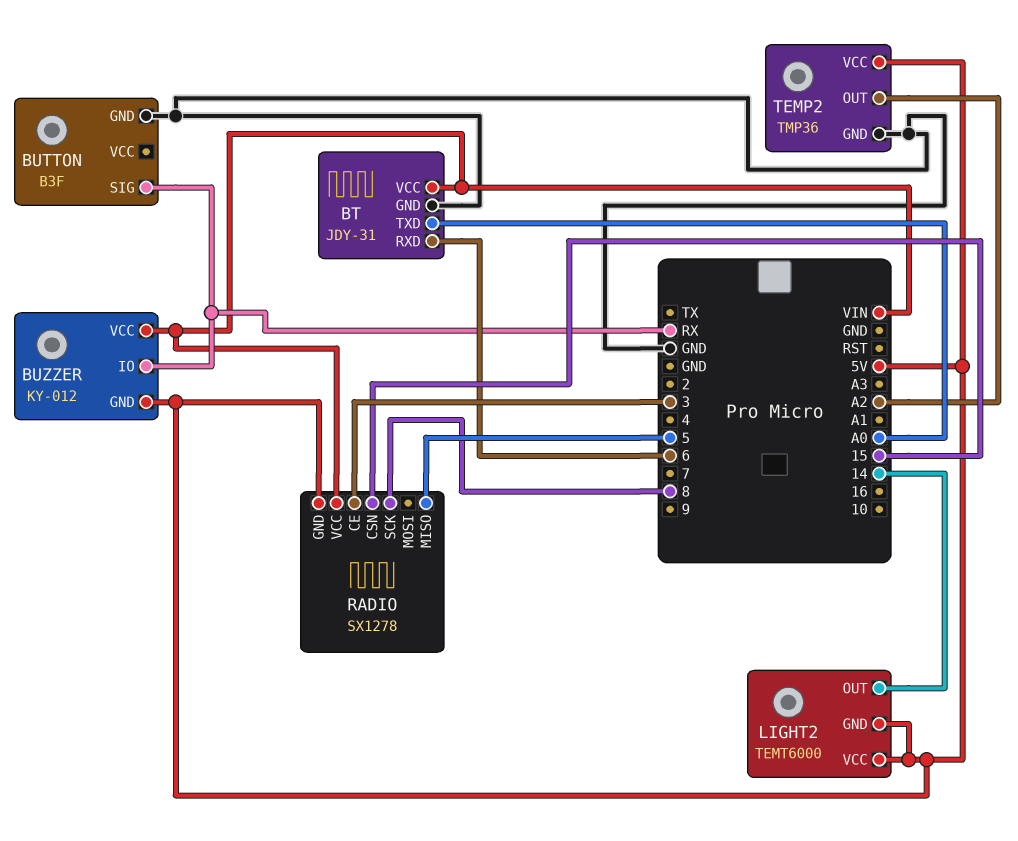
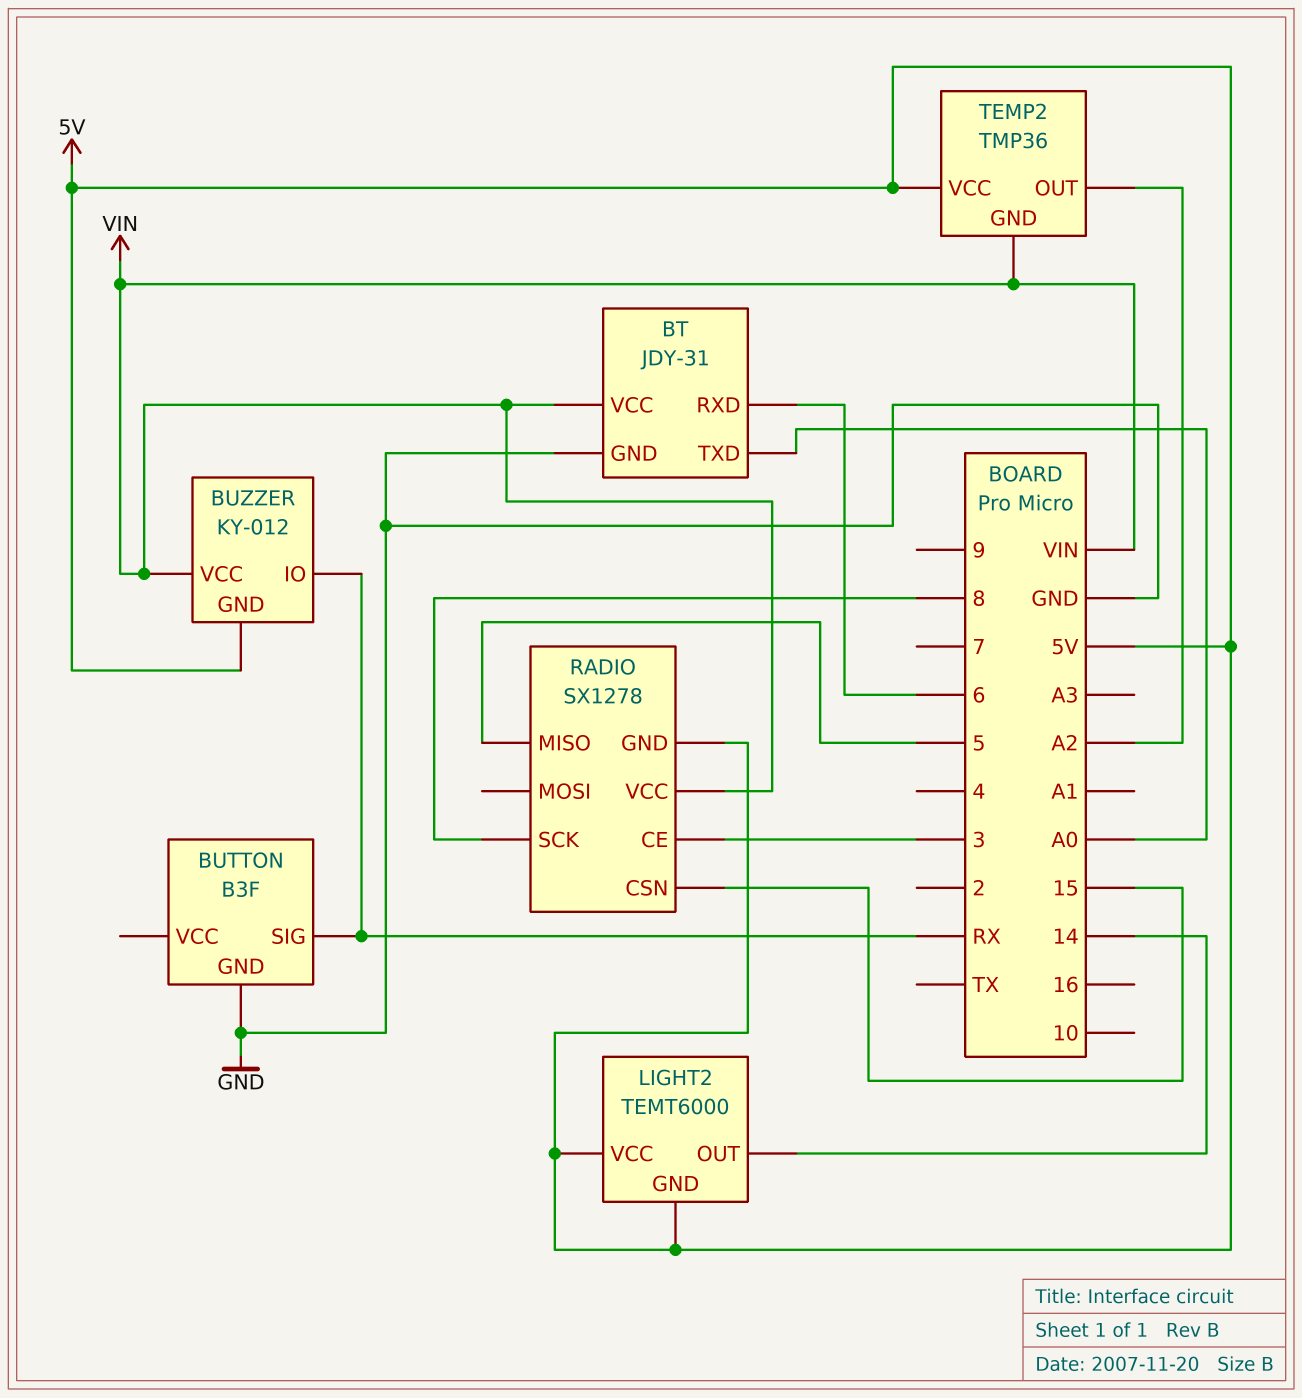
TEMP2 pin GND: GND -> VIN

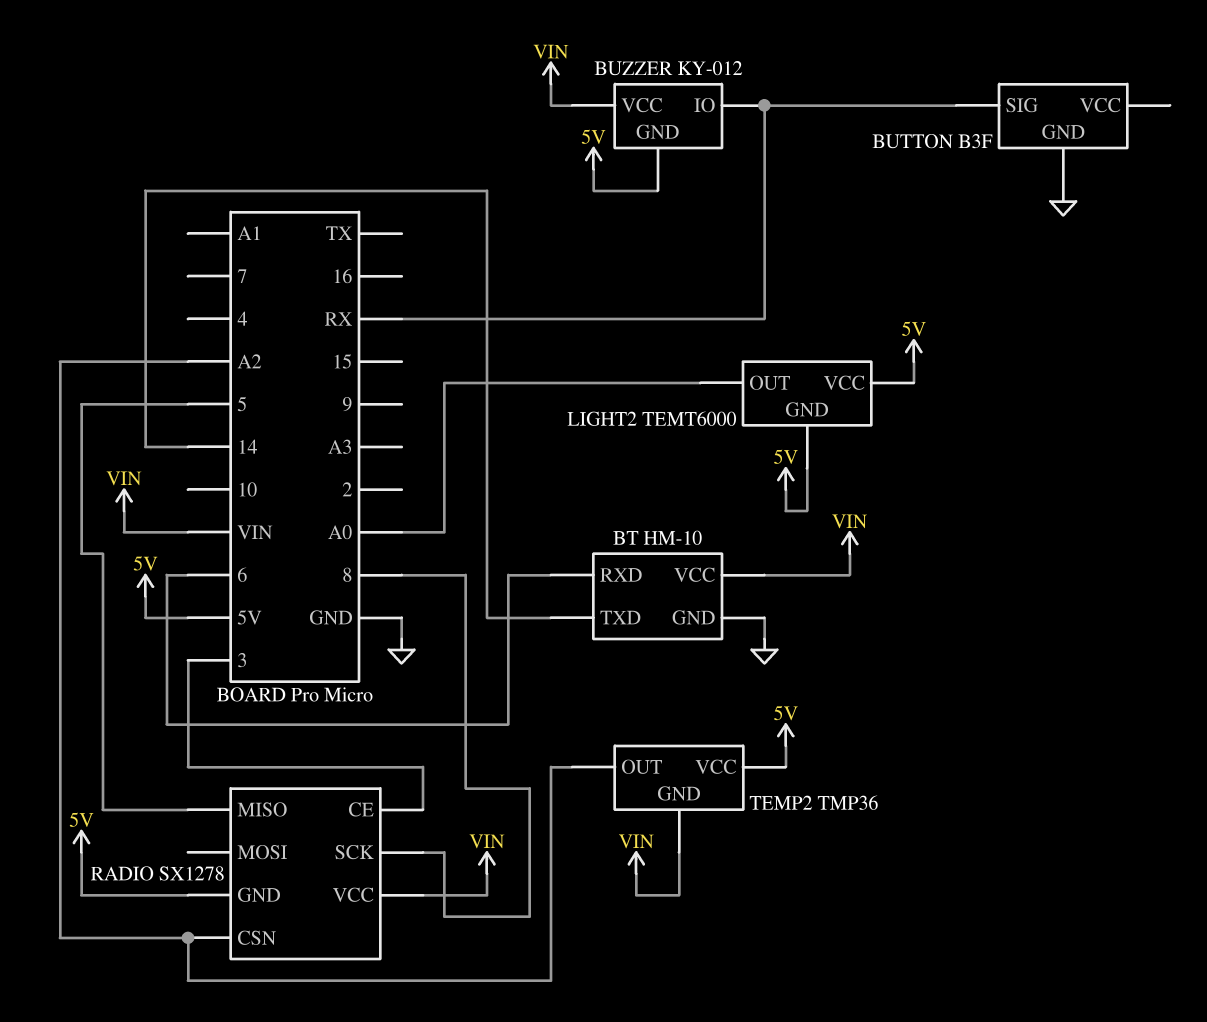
BT: JDY-31 -> HM-10
BT pin TXD: A0 -> 14
LIGHT2 pin OUT: 14 -> A0
RADIO pin CSN: 15 -> A2

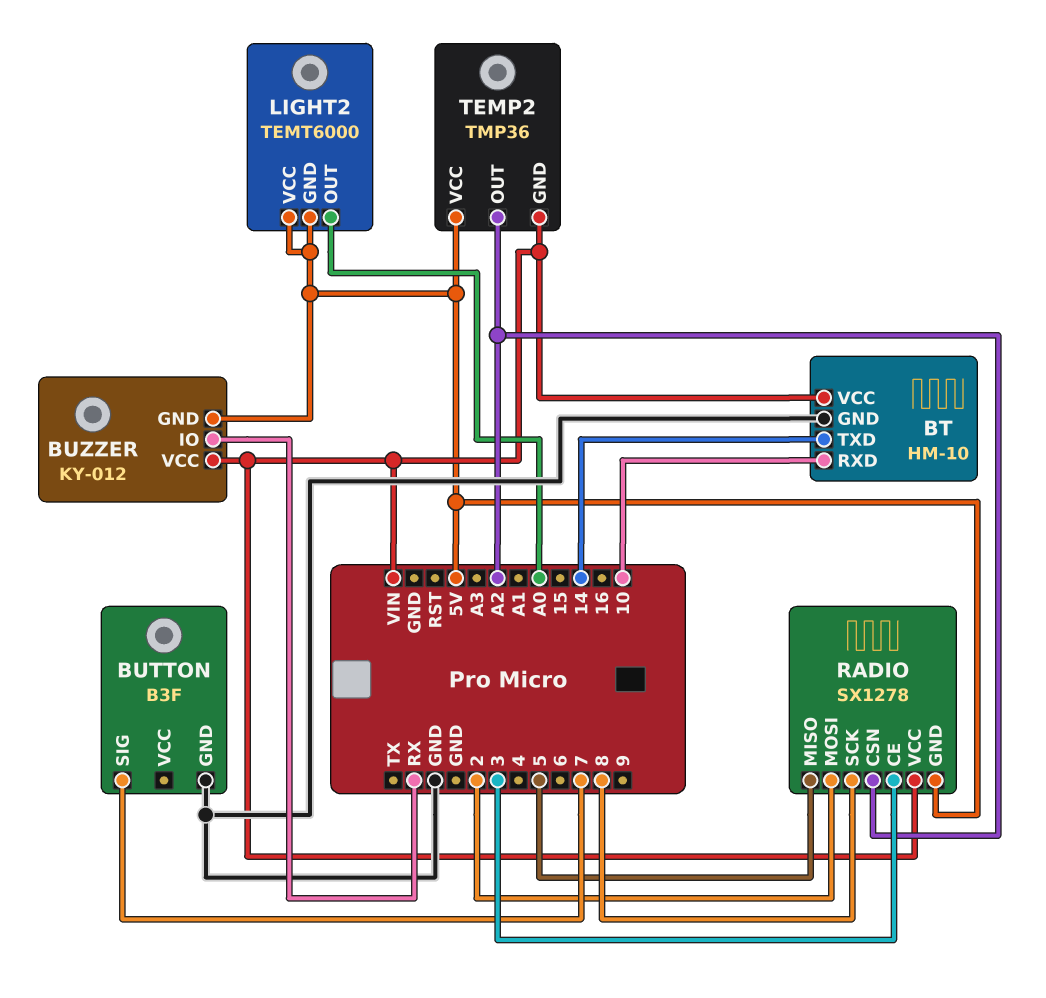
BT pin RXD: 6 -> 10
BUTTON pin SIG: RX -> 7
RADIO pin MOSI: none -> 2

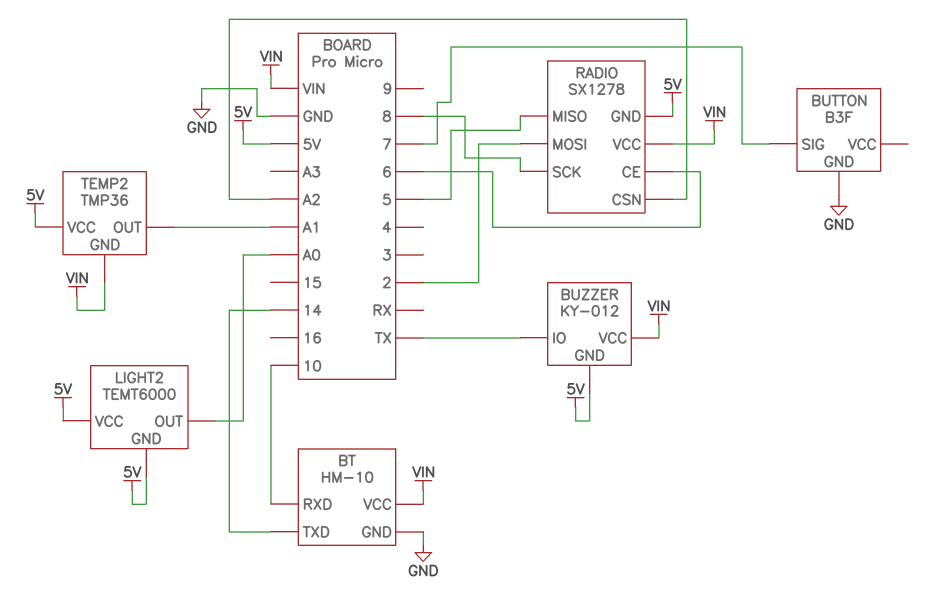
BUZZER pin IO: RX -> TX
RADIO pin CE: 3 -> 6
TEMP2 pin OUT: A2 -> A1

